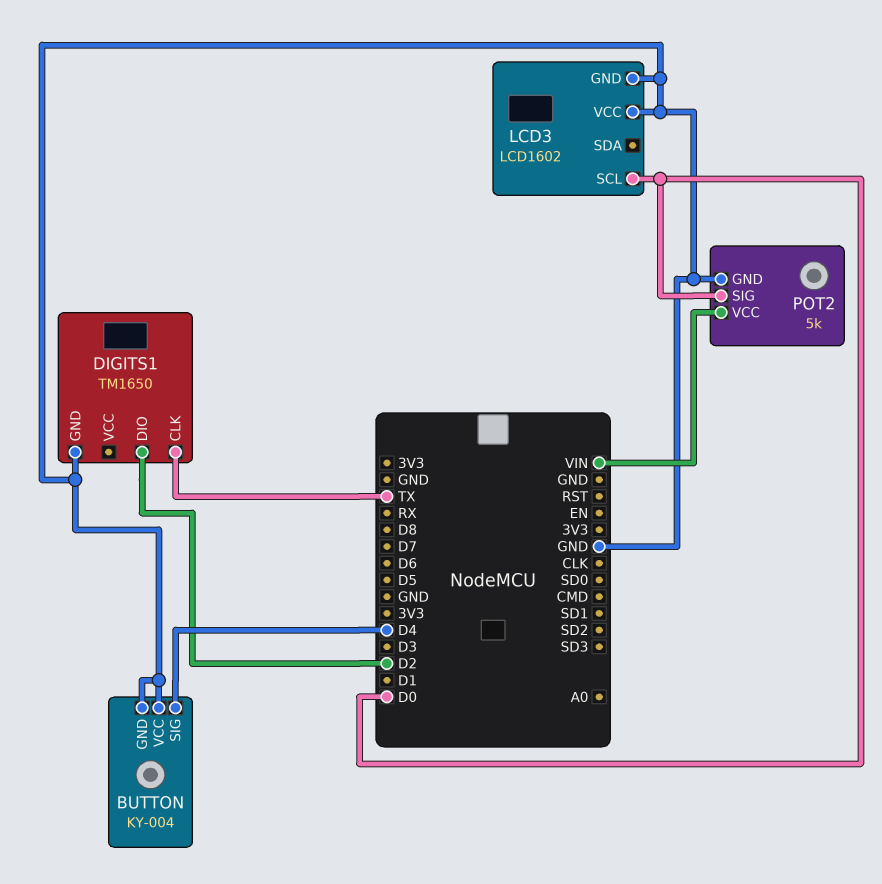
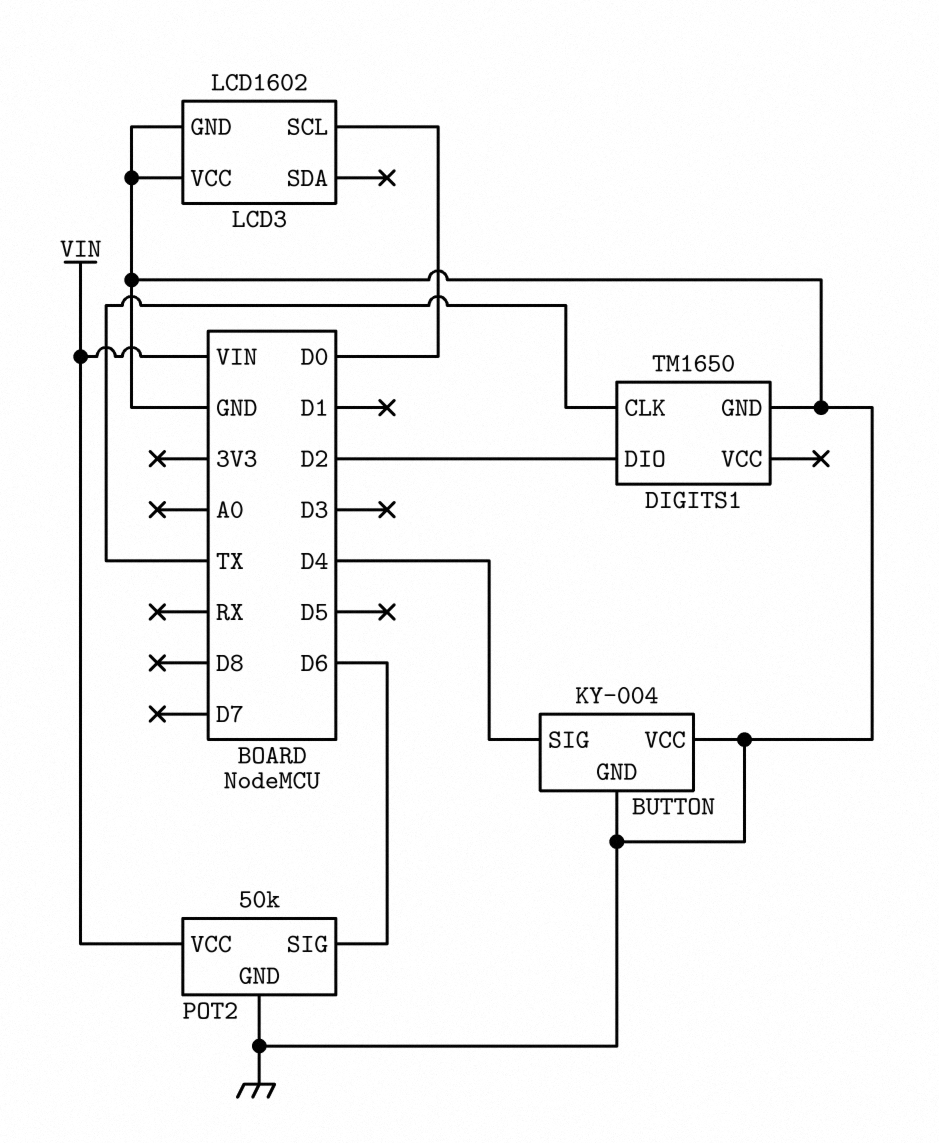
POT2: 5k -> 50k
POT2 pin SIG: D0 -> D6

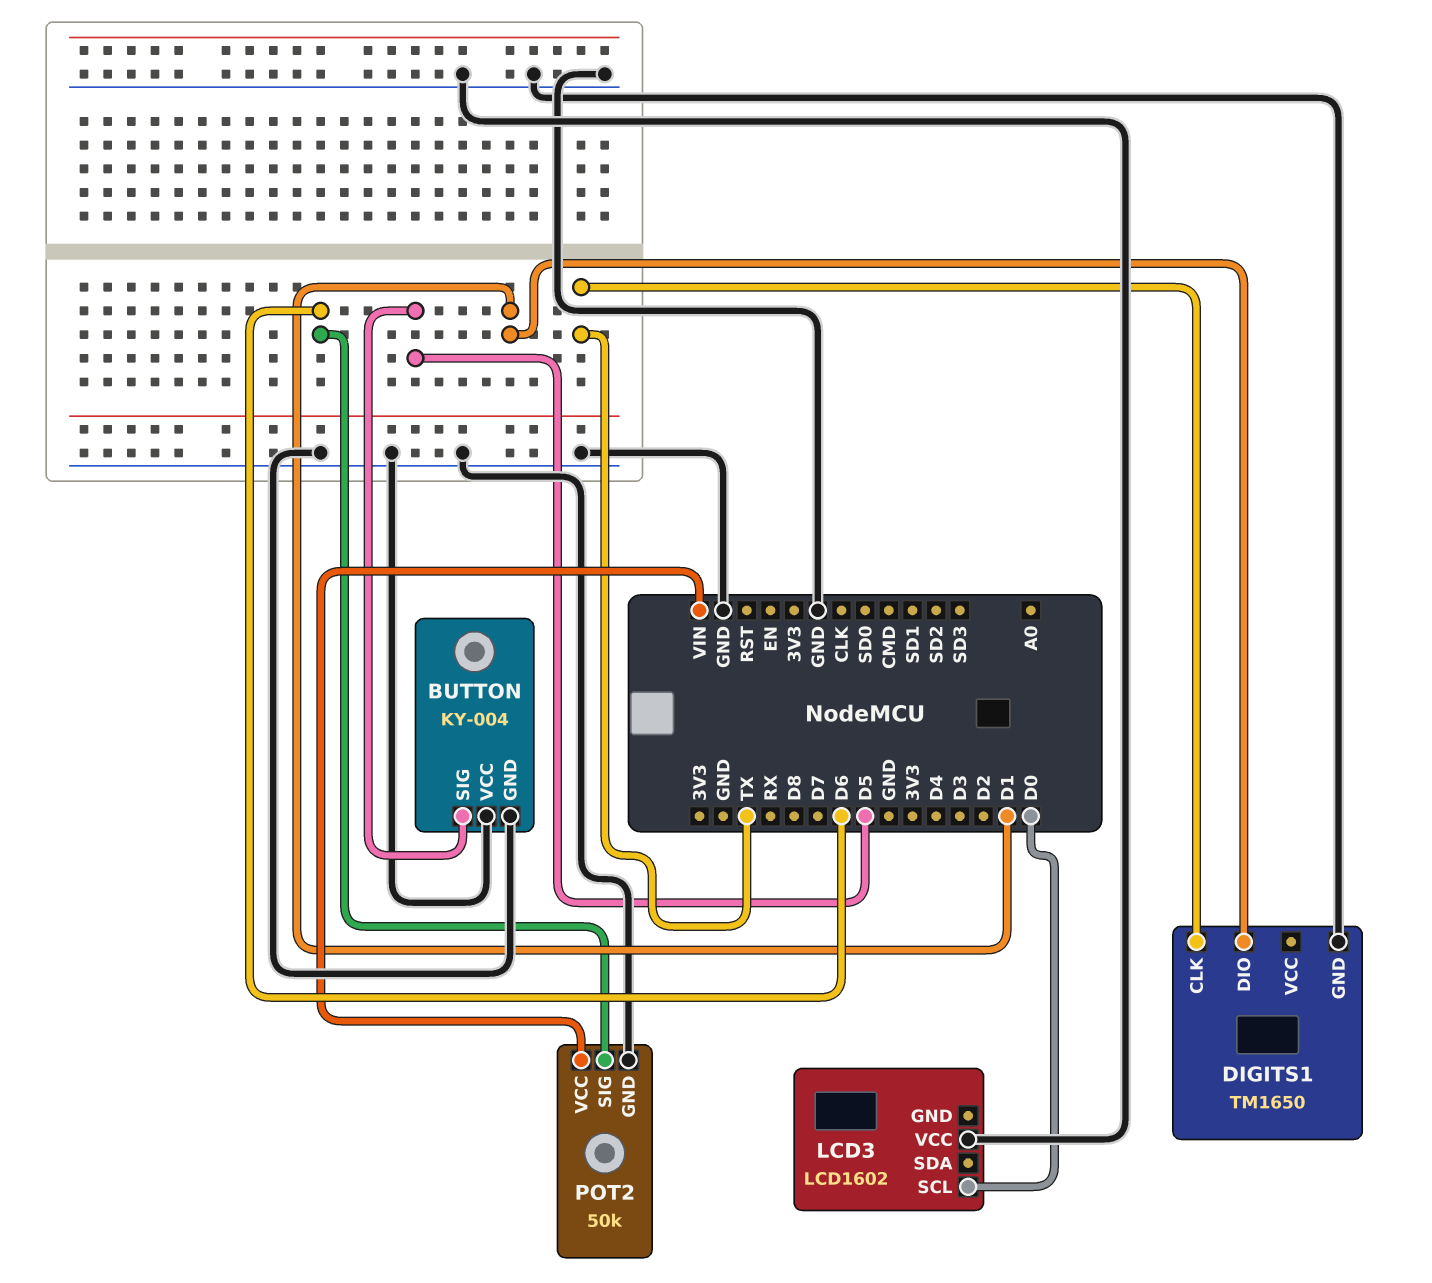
BUTTON pin SIG: D4 -> D5
DIGITS1 pin DIO: D2 -> D1
LCD3 pin GND: GND -> none

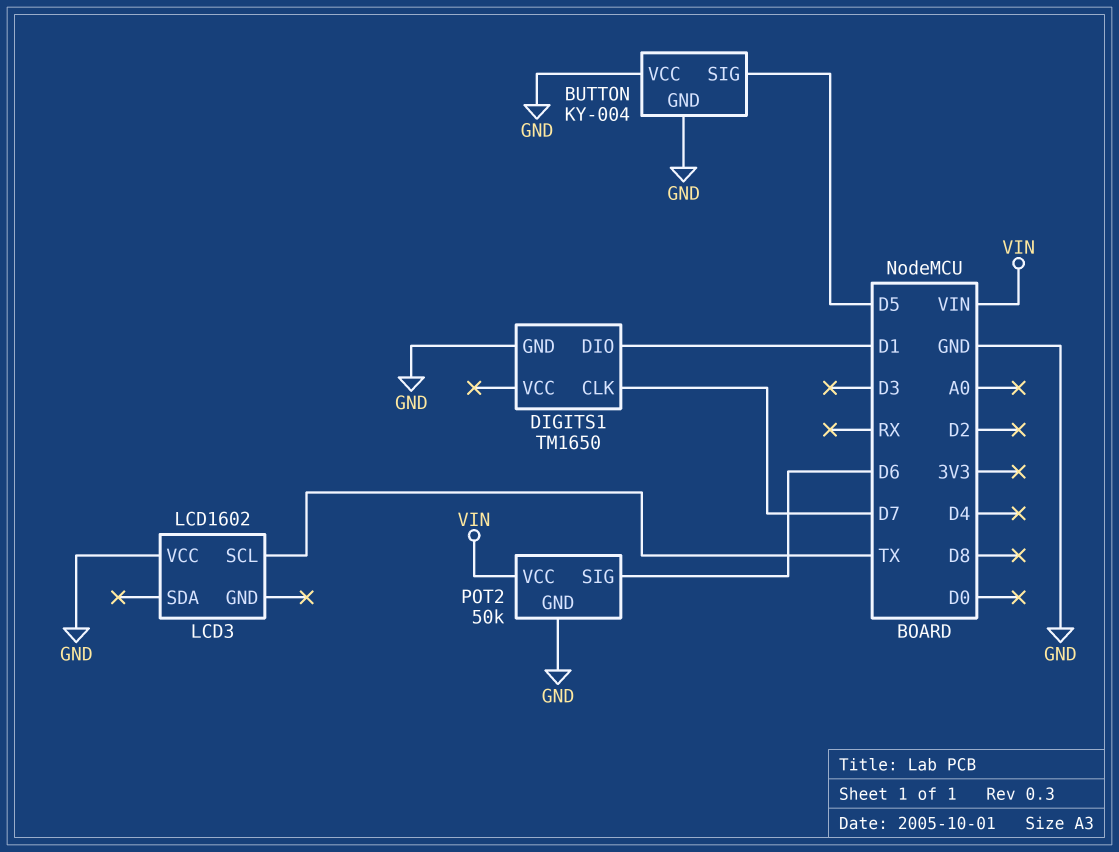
DIGITS1 pin CLK: TX -> D7
LCD3 pin SCL: D0 -> TX

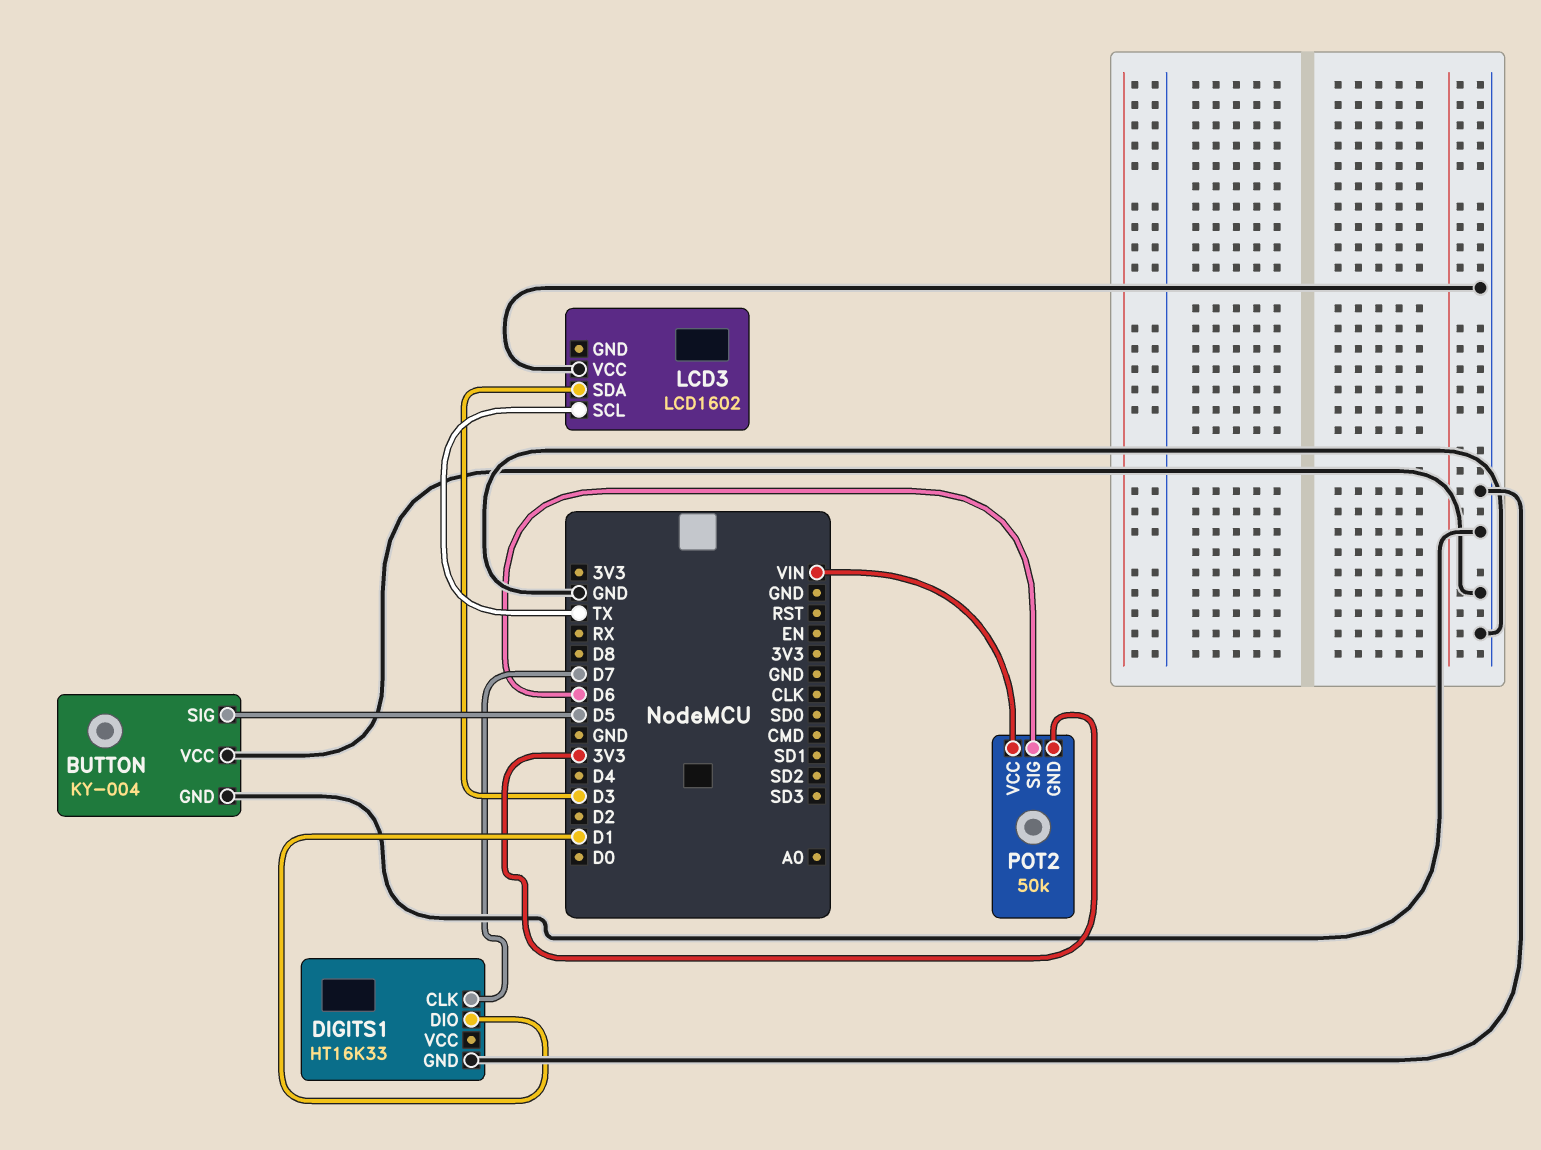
DIGITS1: TM1650 -> HT16K33
LCD3 pin SDA: none -> D3
POT2 pin GND: GND -> 3V3

